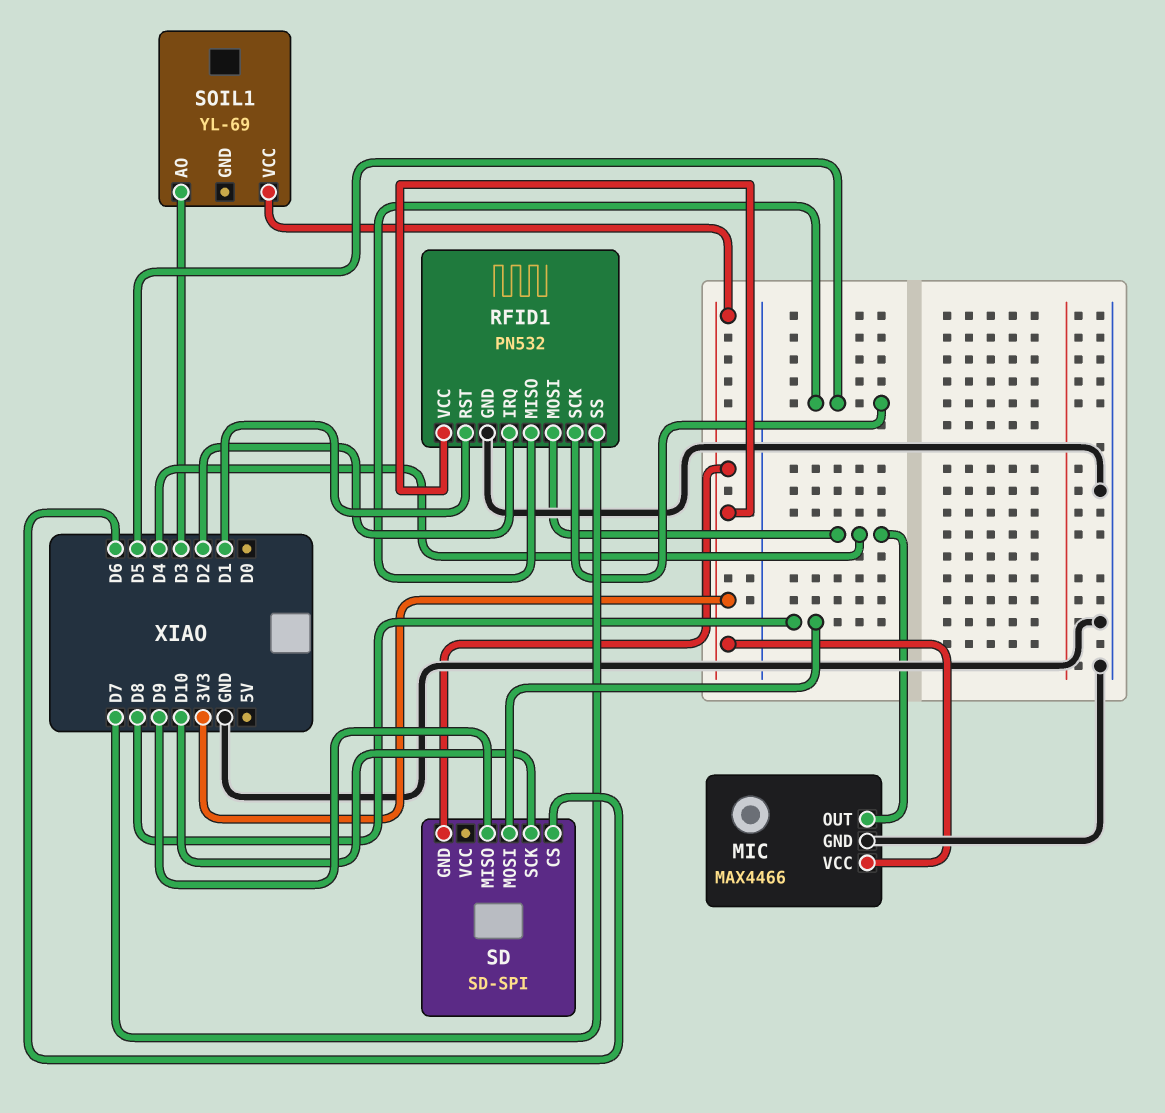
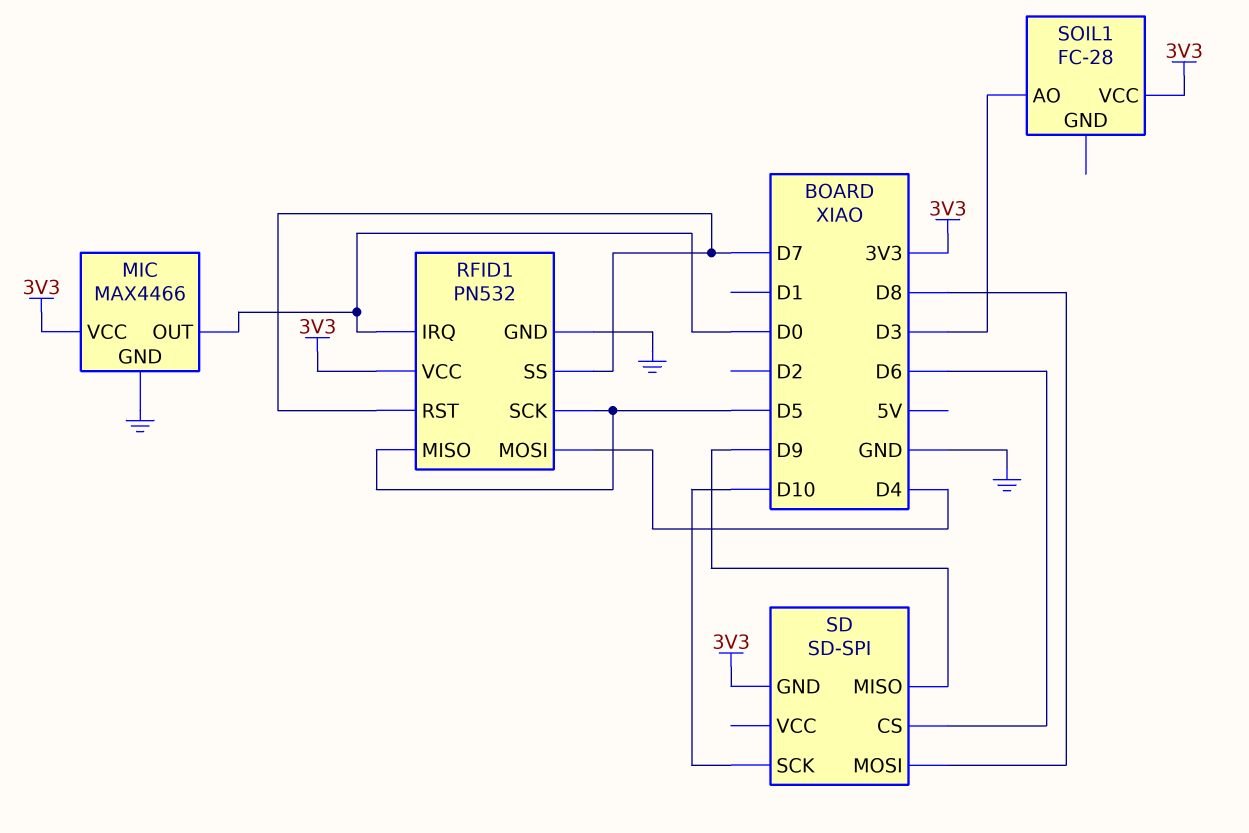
MIC pin OUT: D4 -> D0
RFID1 pin IRQ: D2 -> D0
RFID1 pin RST: D1 -> D7
SOIL1: YL-69 -> FC-28

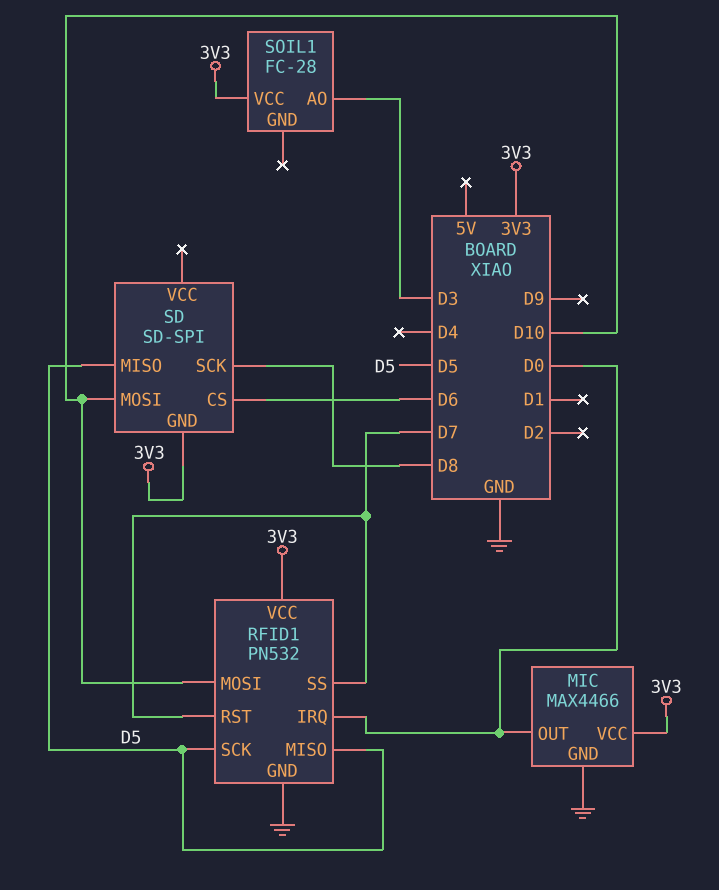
RFID1 pin MOSI: D4 -> D10
SD pin MISO: D9 -> D5
SD pin MOSI: D8 -> D10
SD pin SCK: D10 -> D8

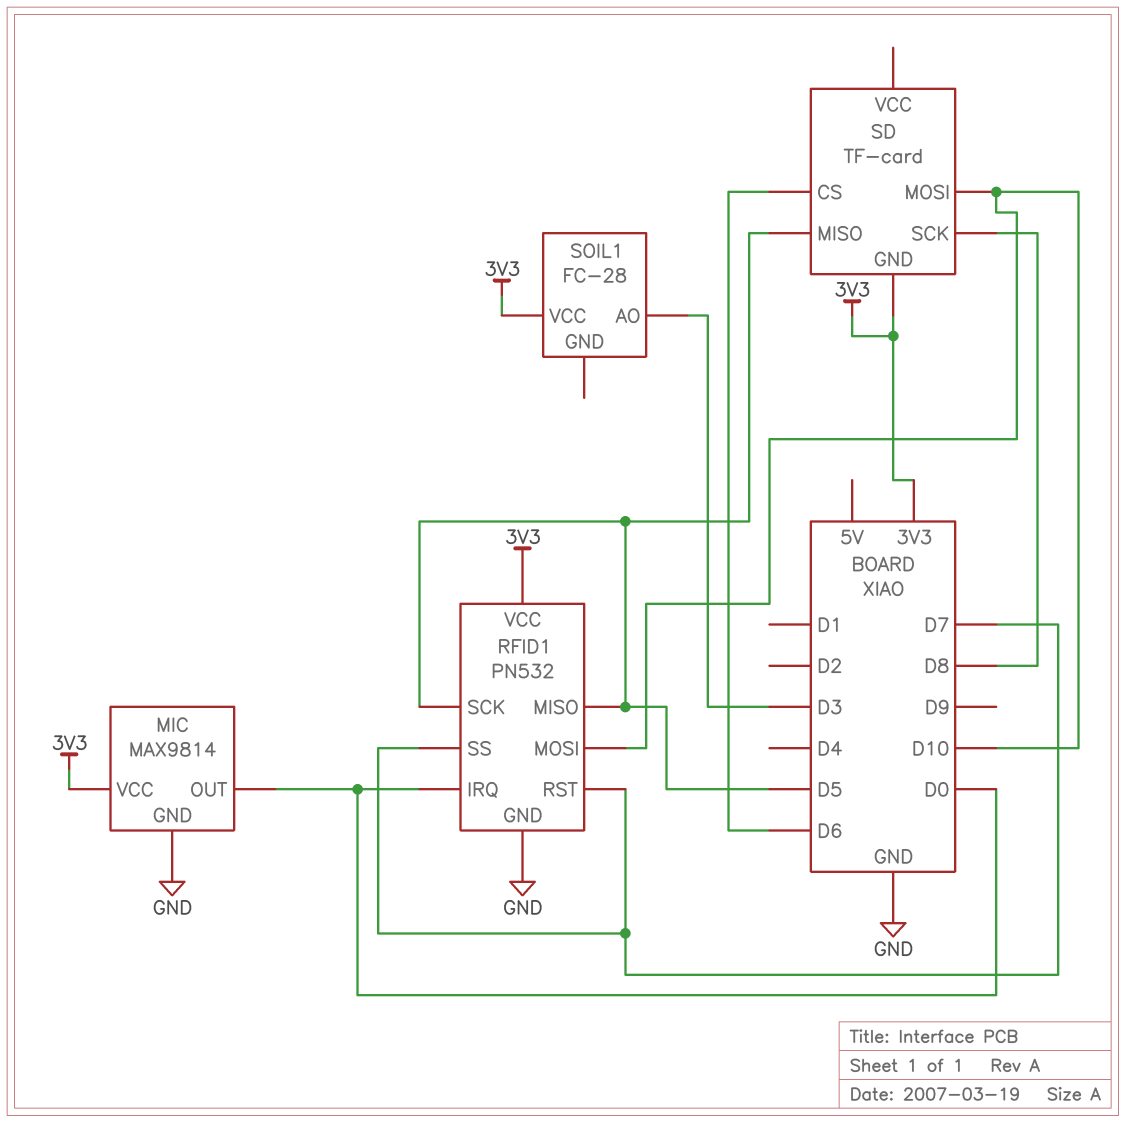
MIC: MAX4466 -> MAX9814
SD: SD-SPI -> TF-card

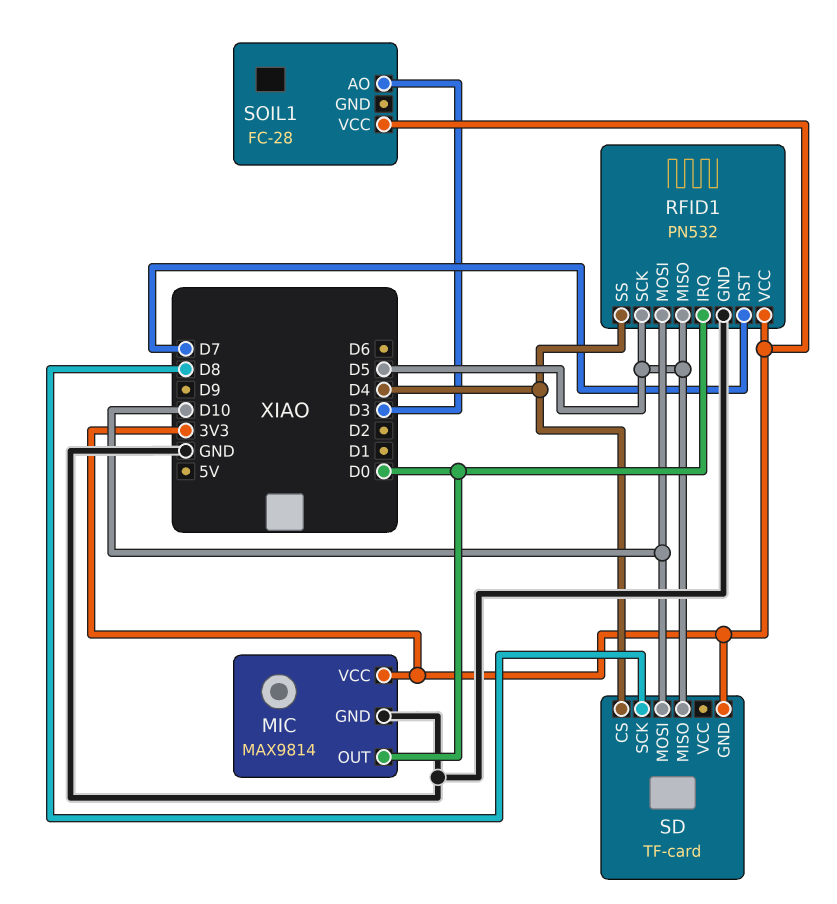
RFID1 pin SS: D7 -> D4
SD pin CS: D6 -> D4

